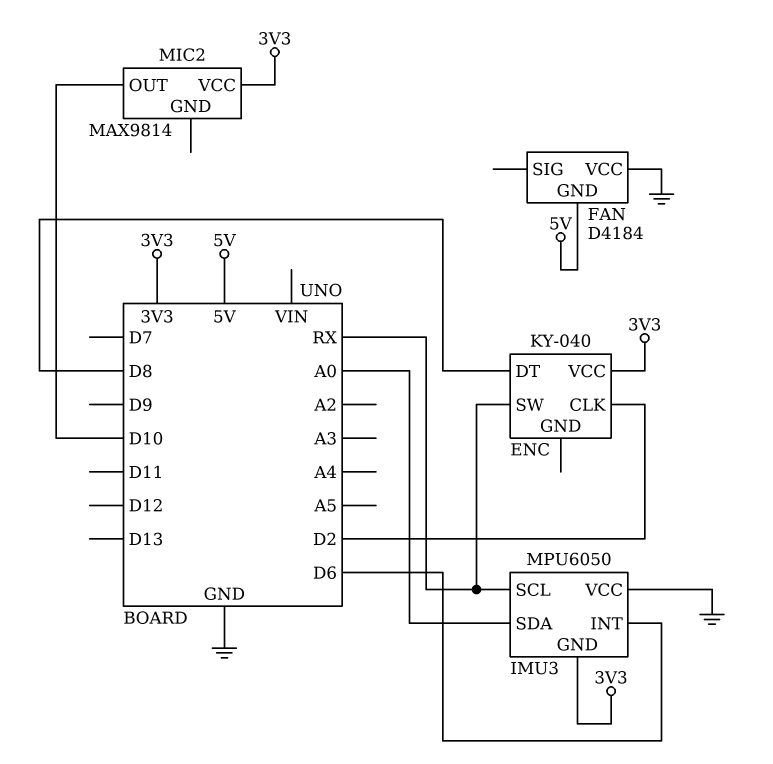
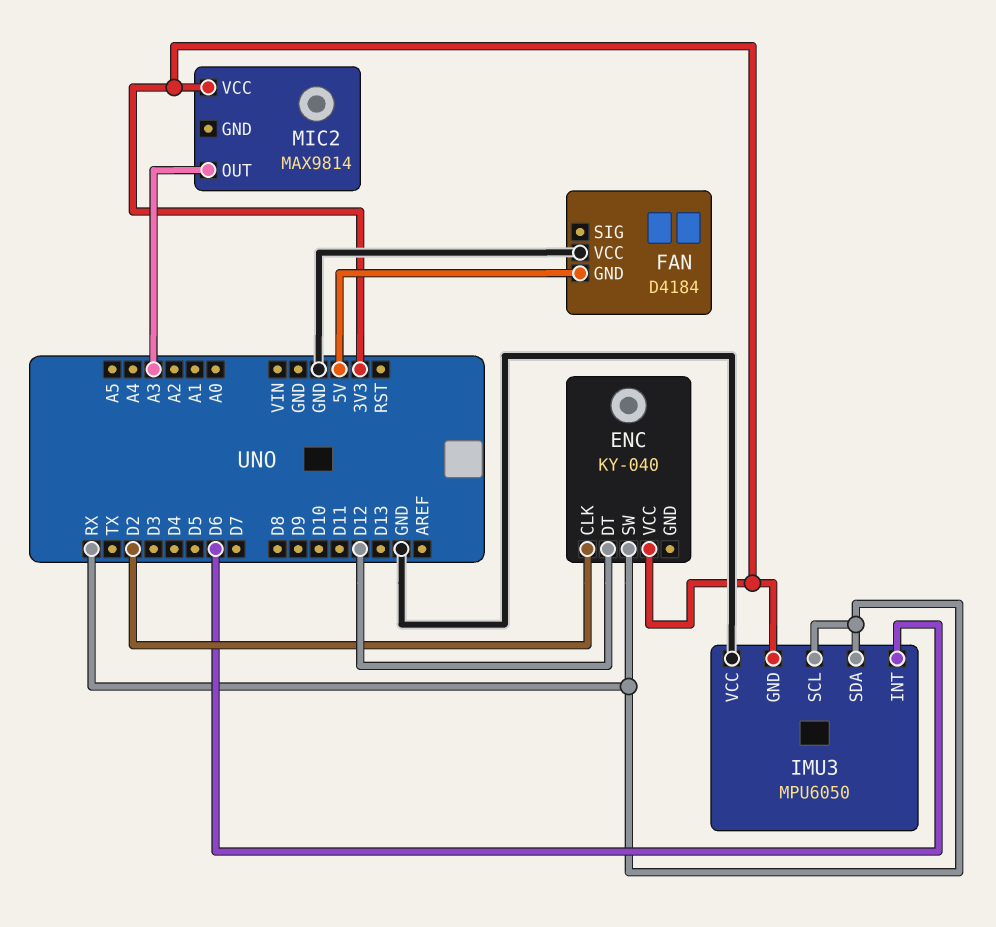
ENC pin DT: D8 -> D12
IMU3 pin SDA: A0 -> RX
MIC2 pin OUT: D10 -> A3

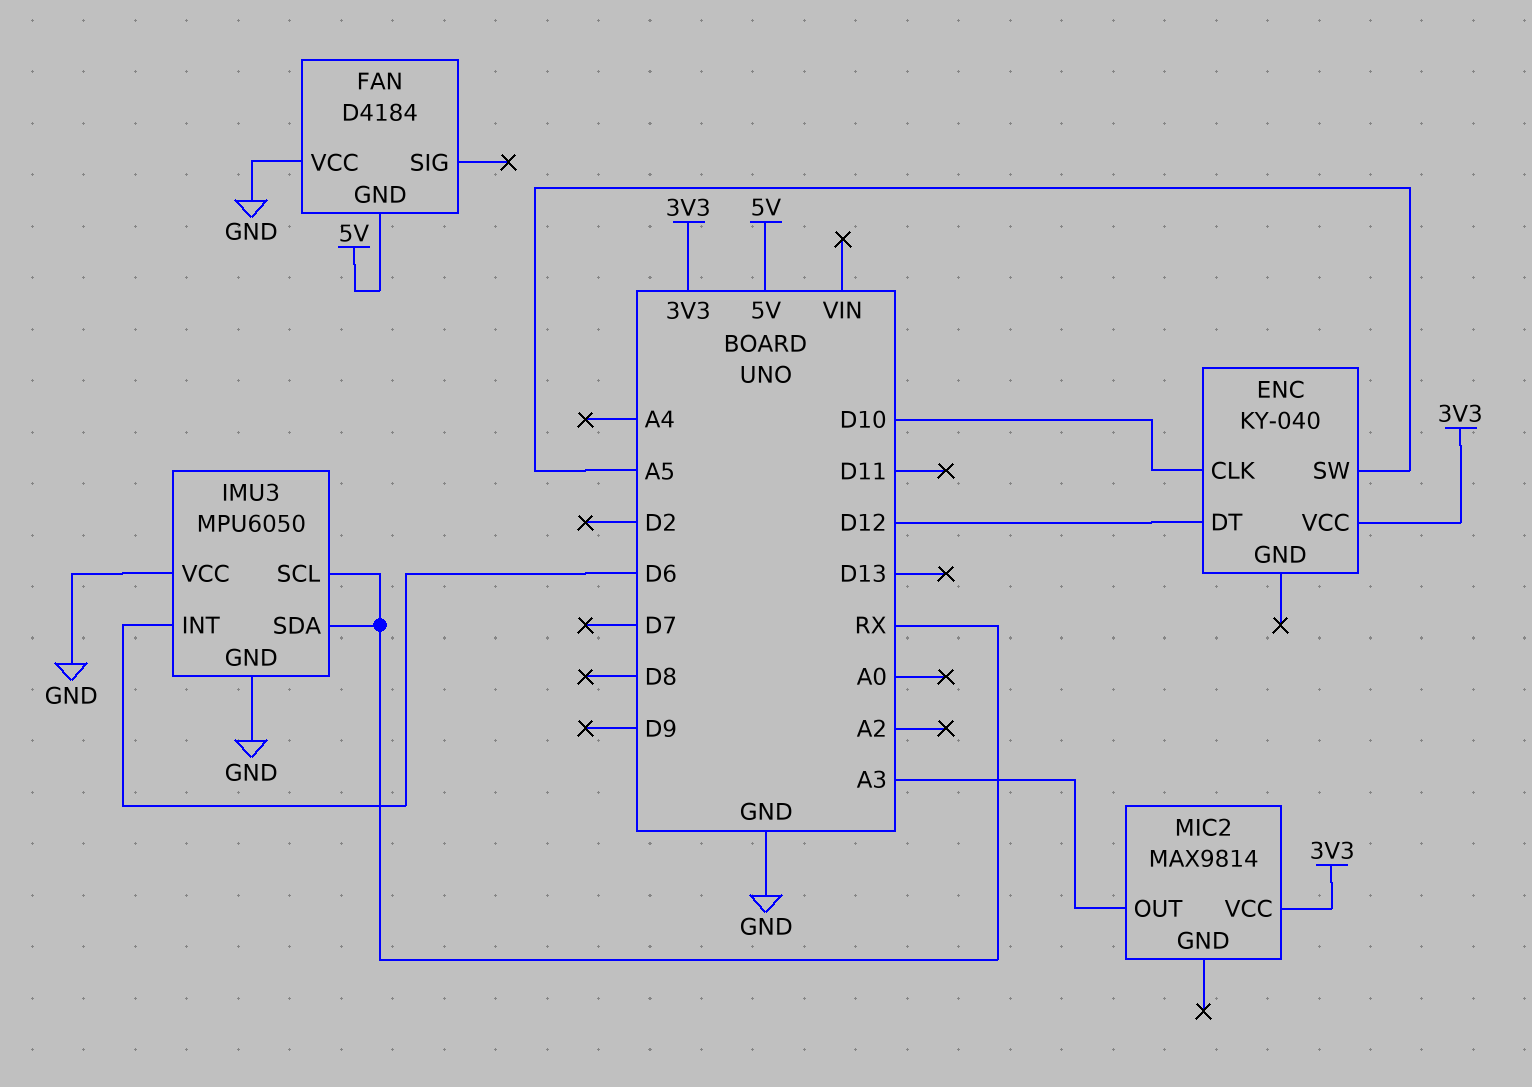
ENC pin CLK: D2 -> D10
ENC pin SW: RX -> A5
IMU3 pin GND: 3V3 -> GND

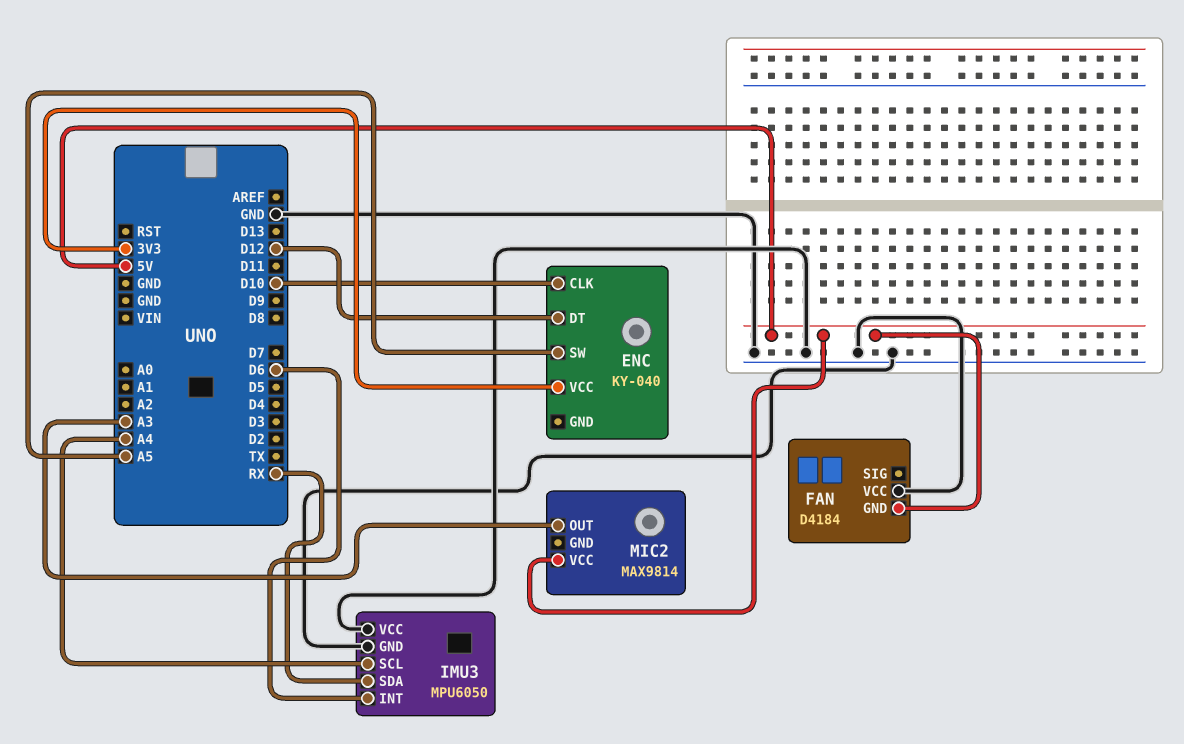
IMU3 pin SCL: RX -> A4
MIC2 pin VCC: 3V3 -> 5V

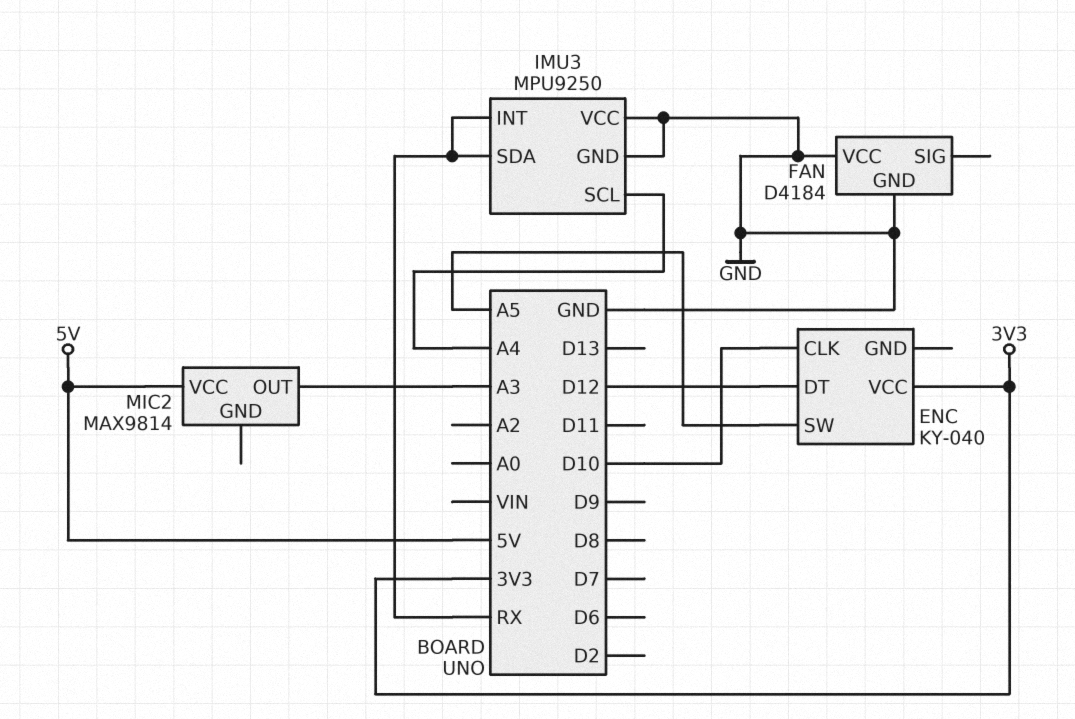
FAN pin GND: 5V -> GND
IMU3: MPU6050 -> MPU9250
IMU3 pin INT: D6 -> RX

